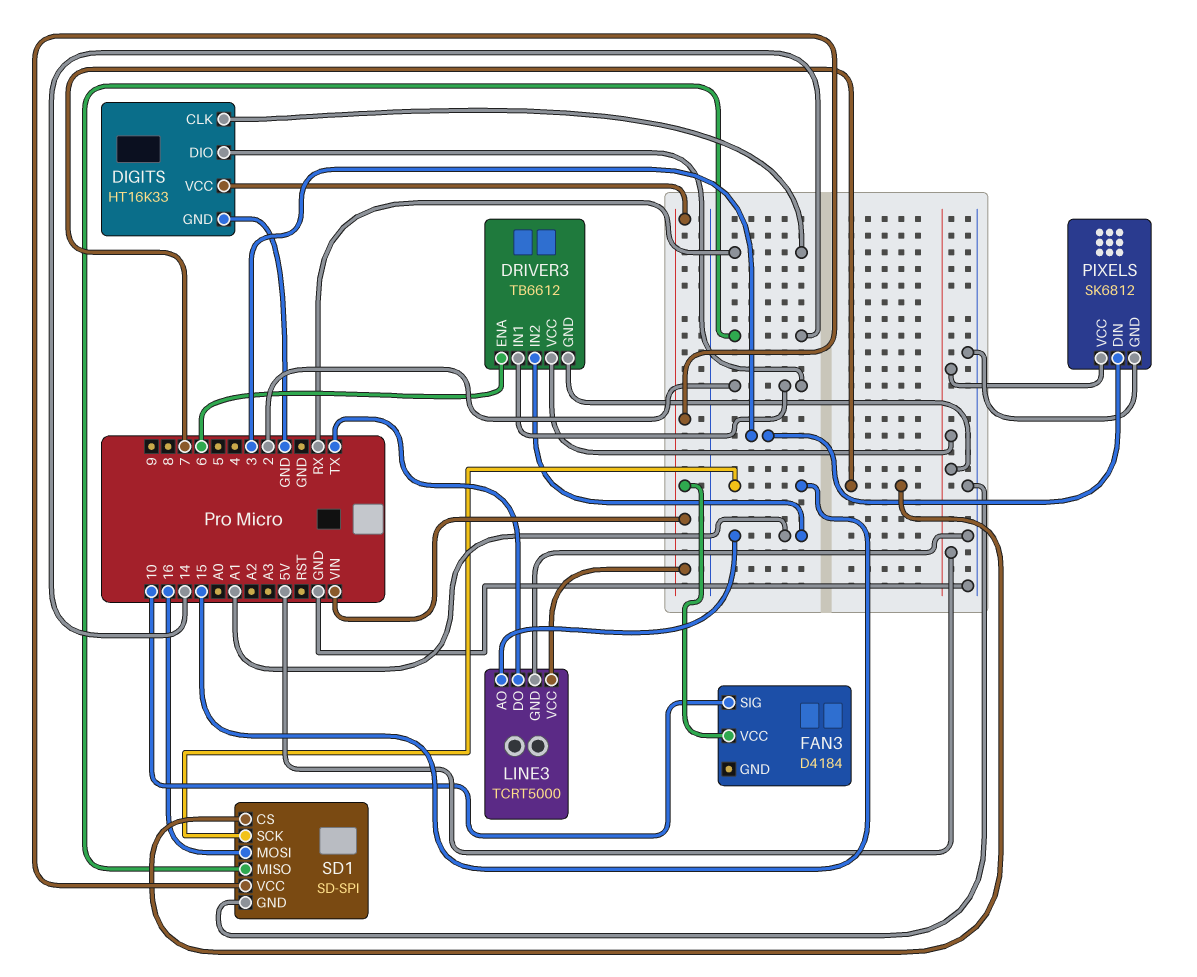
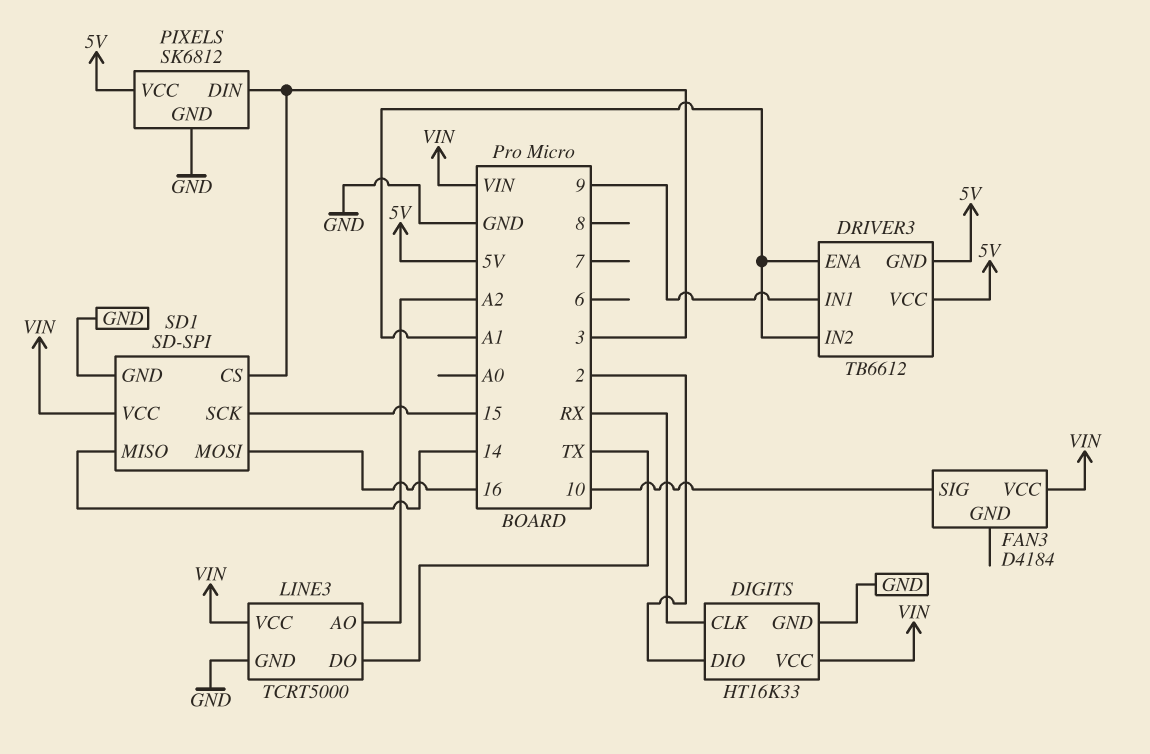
DRIVER3 pin ENA: 6 -> A1
DRIVER3 pin IN1: 2 -> 9
LINE3 pin AO: A1 -> A2
SD1 pin CS: 7 -> 3

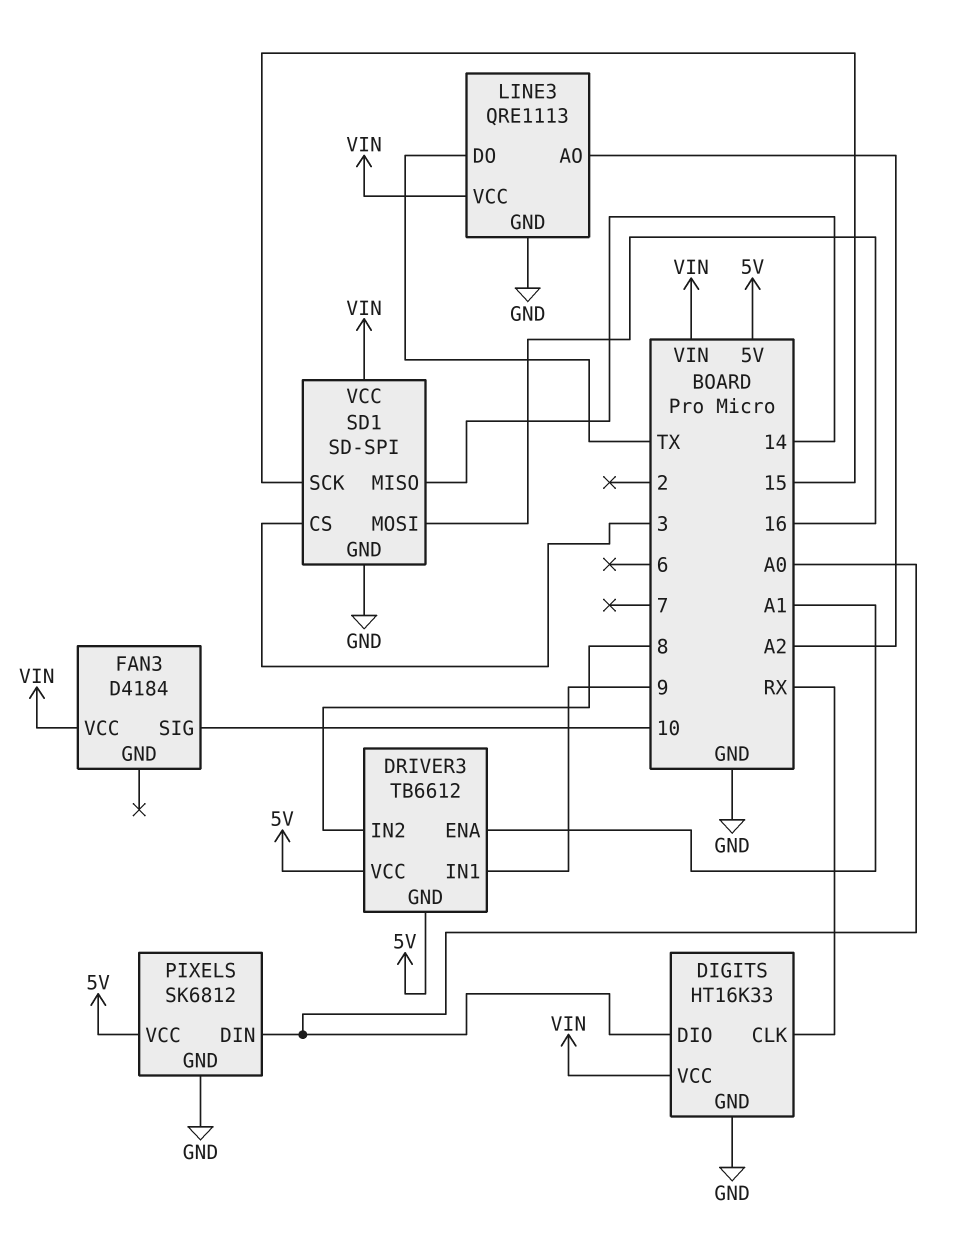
DIGITS pin DIO: 2 -> A0
DRIVER3 pin IN2: A1 -> 8
LINE3: TCRT5000 -> QRE1113
PIXELS pin DIN: 3 -> A0

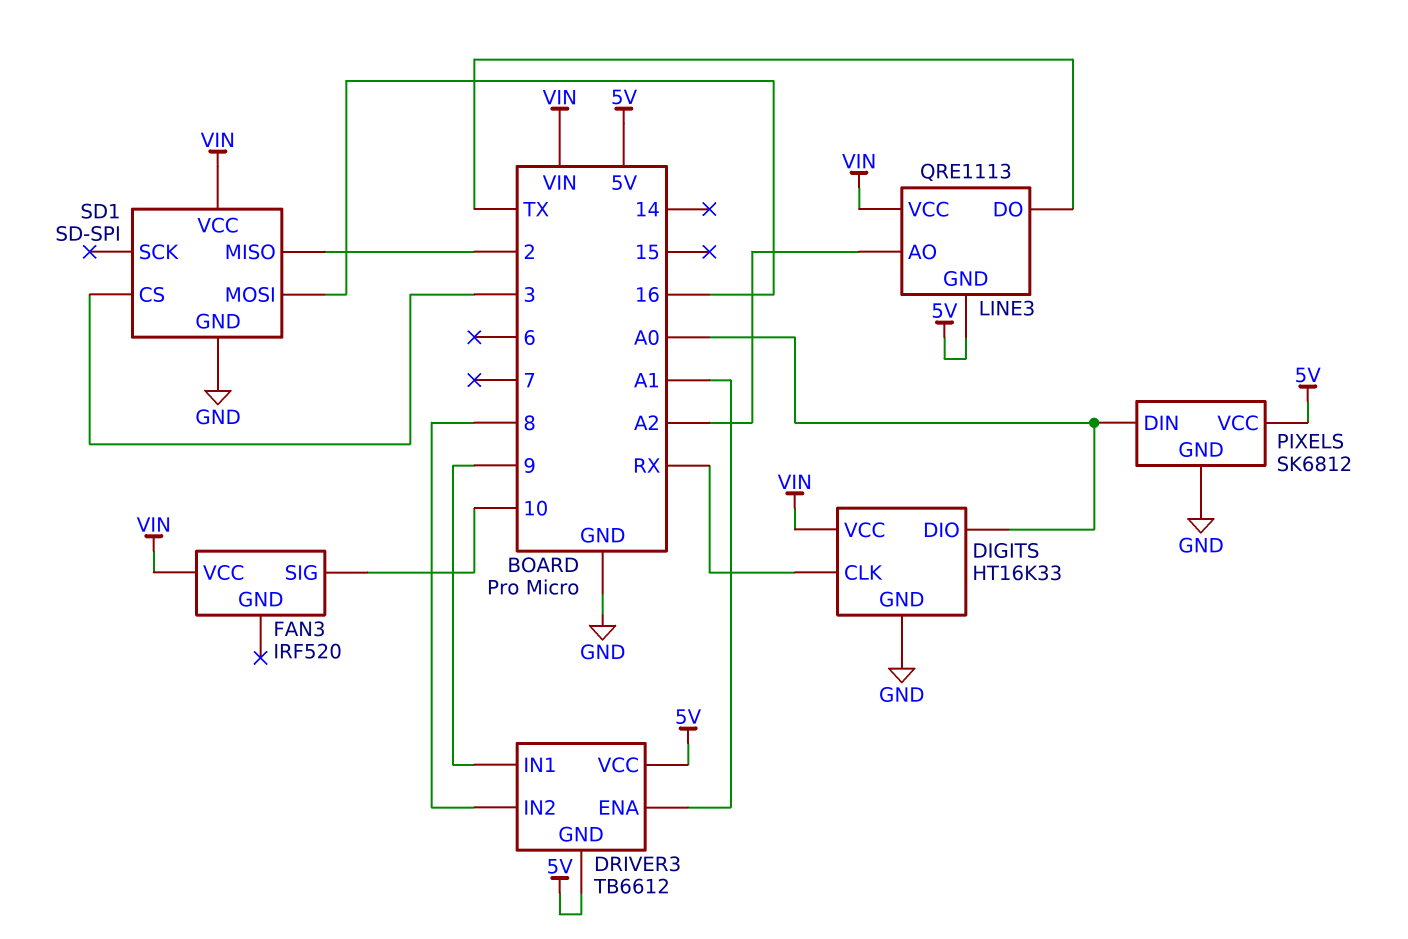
FAN3: D4184 -> IRF520
LINE3 pin GND: GND -> 5V
SD1 pin MISO: 14 -> 2
SD1 pin SCK: 15 -> none

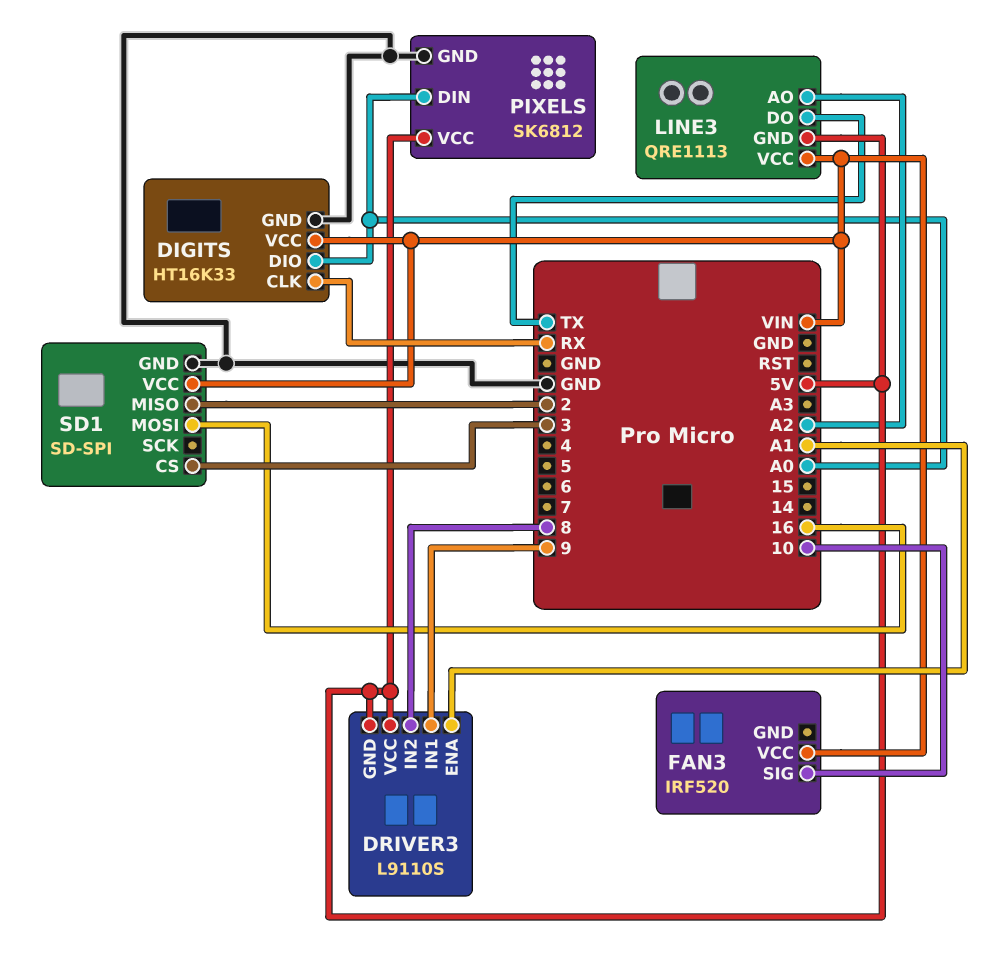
DRIVER3: TB6612 -> L9110S

